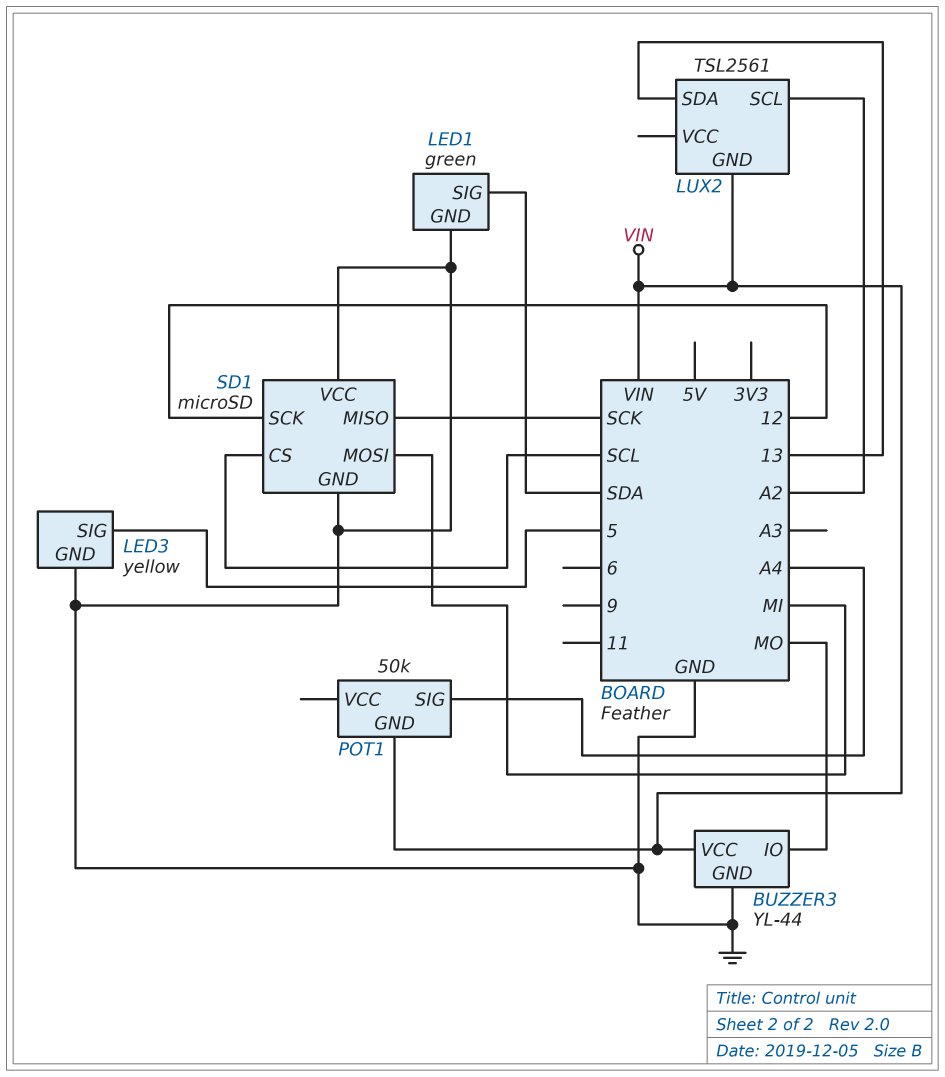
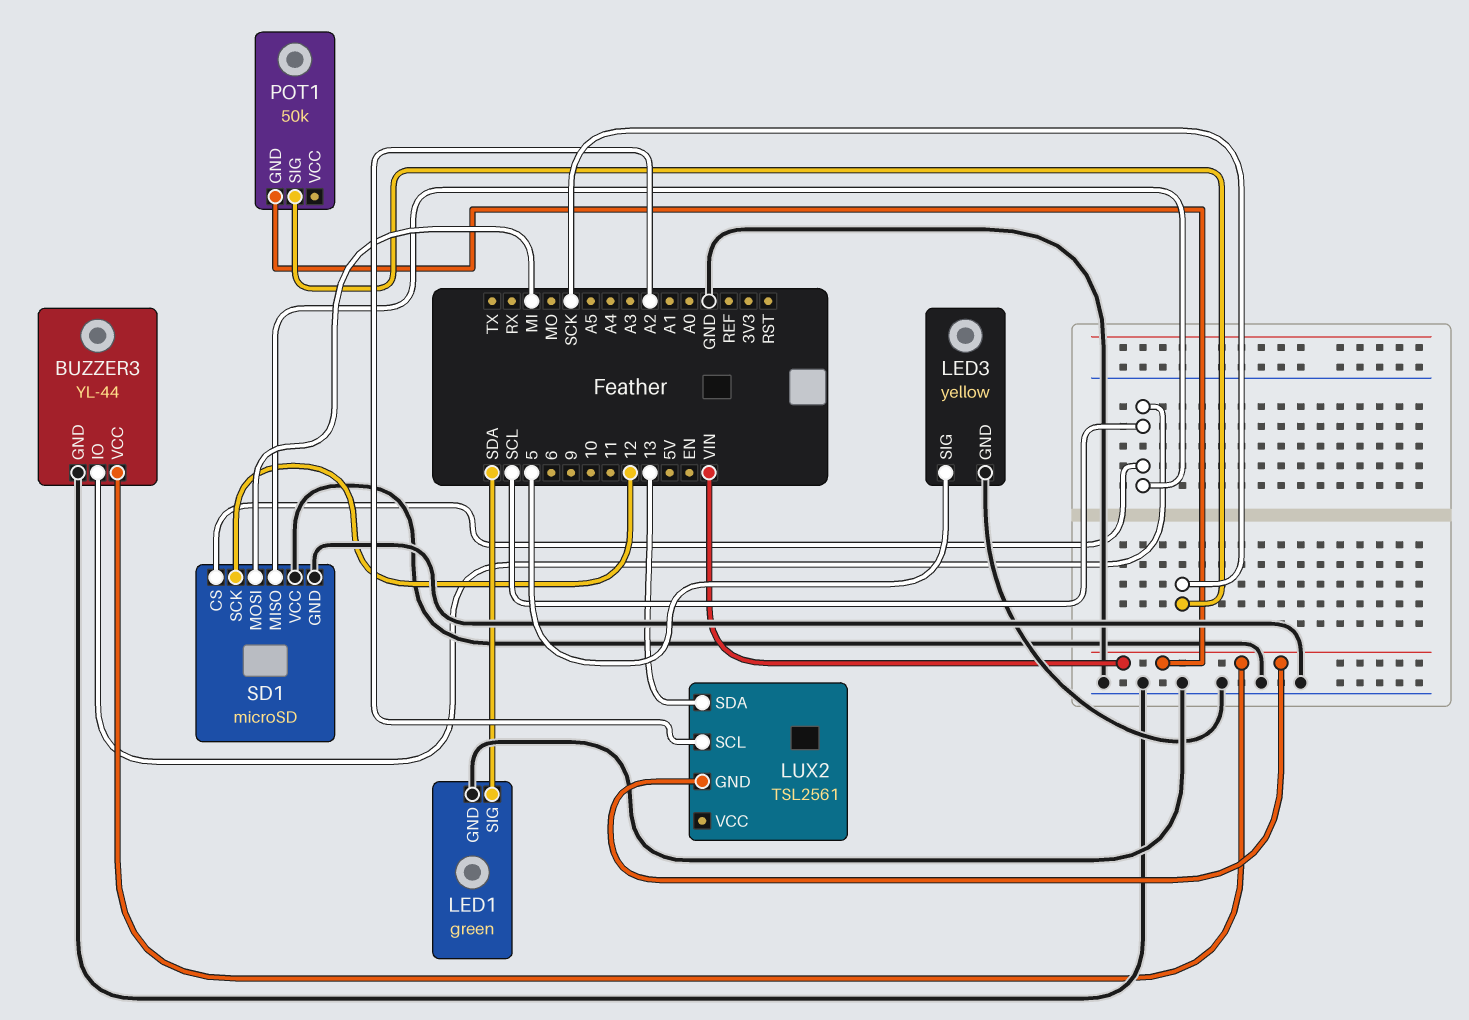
BUZZER3 pin IO: MO -> SCL
POT1 pin SIG: A4 -> SCK
SD1 pin MISO: SCK -> SCL

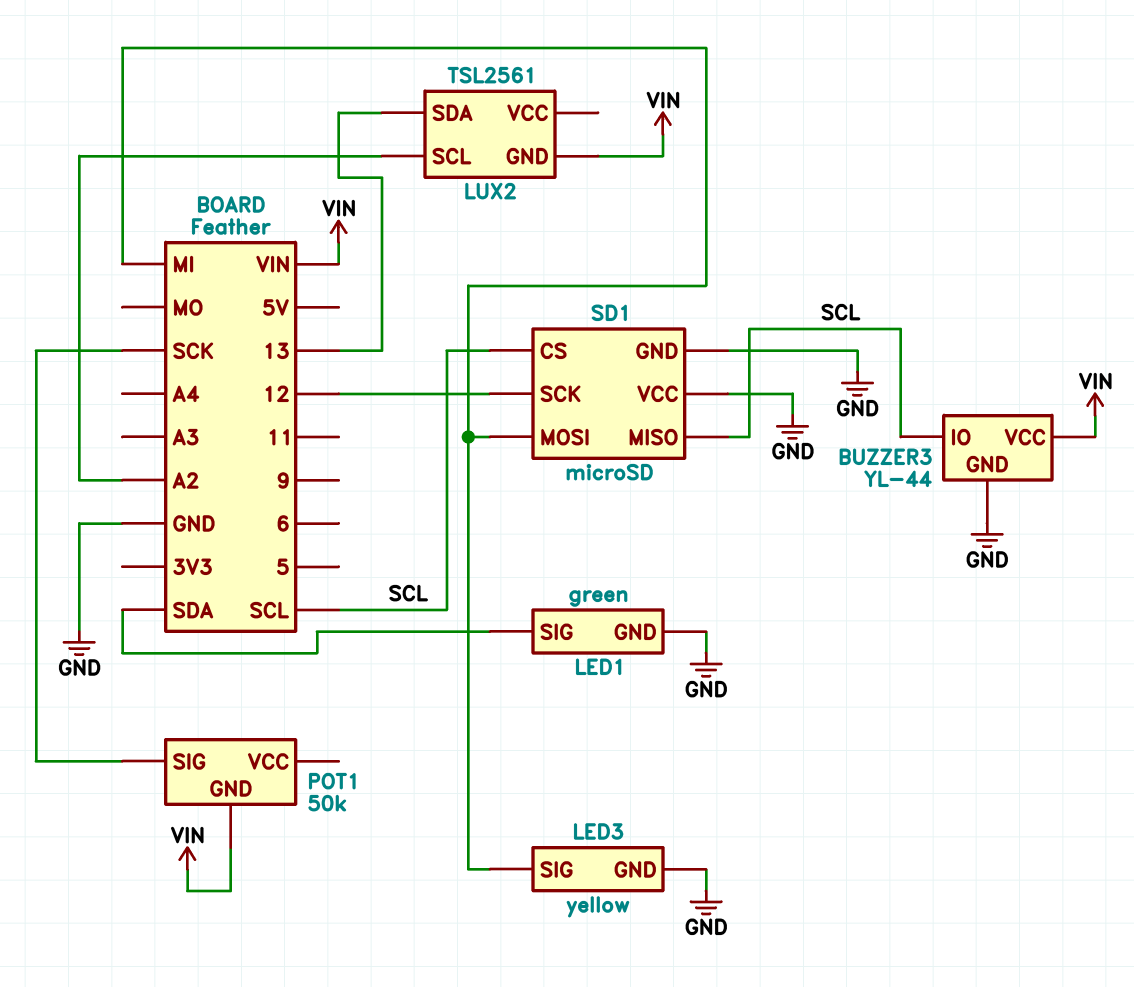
LED3 pin SIG: 5 -> MI

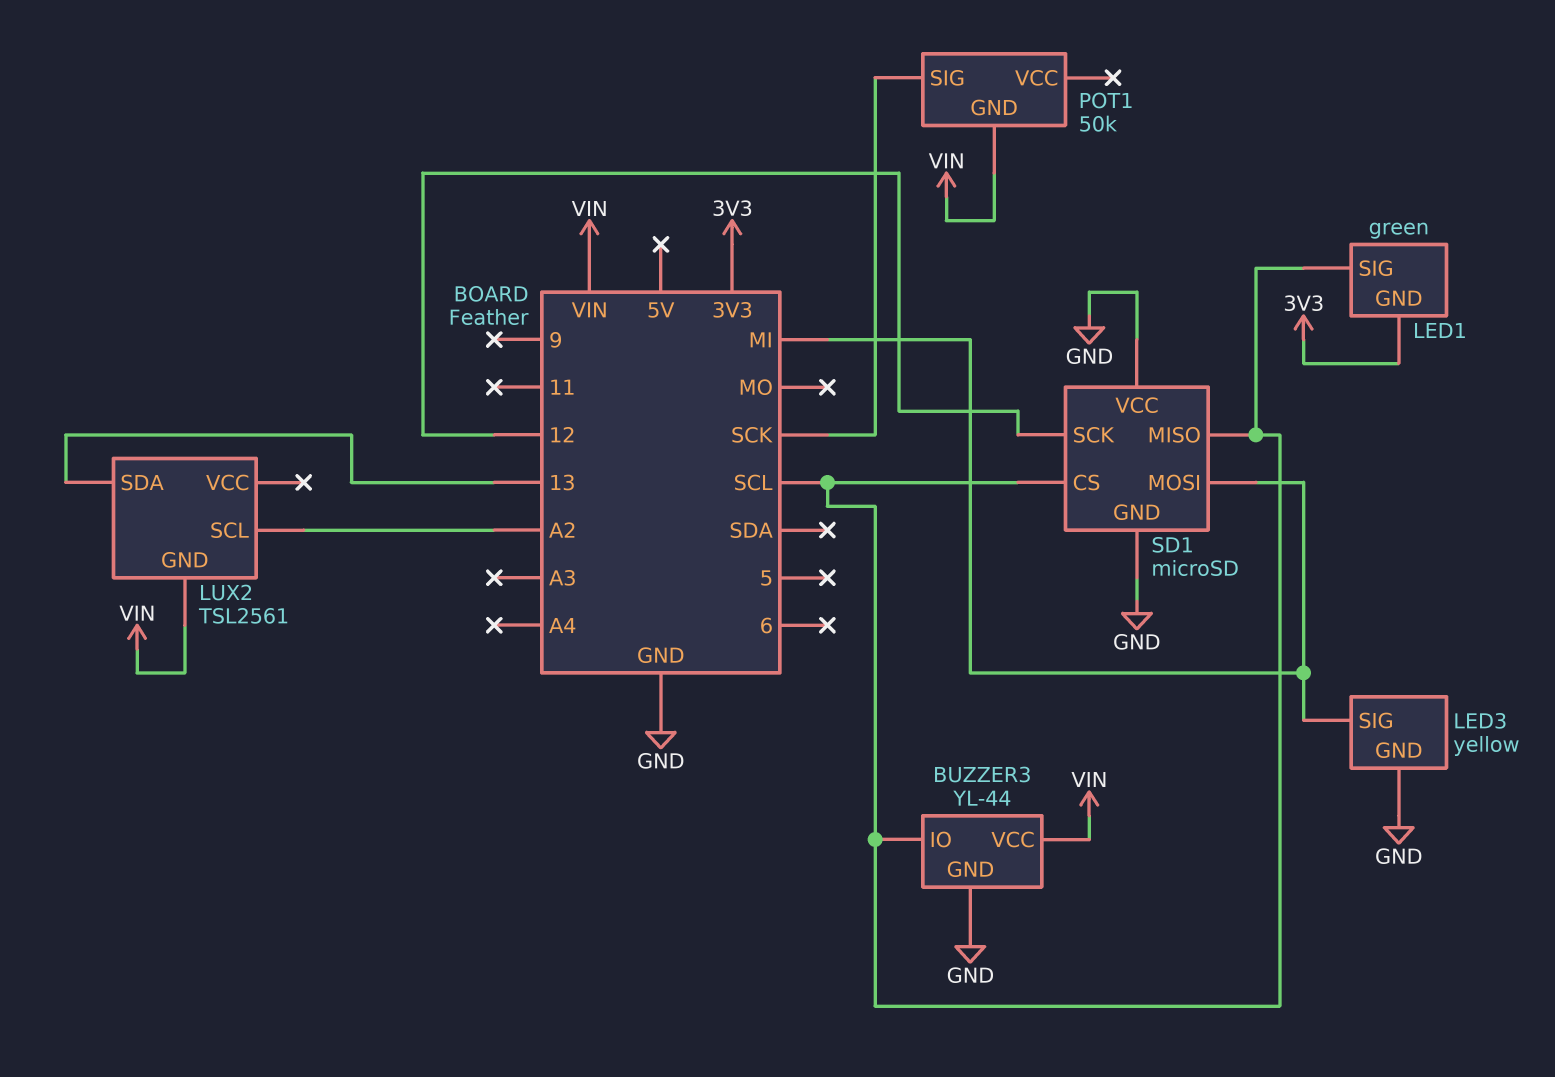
LED1 pin GND: GND -> 3V3
LED1 pin SIG: SDA -> SCL

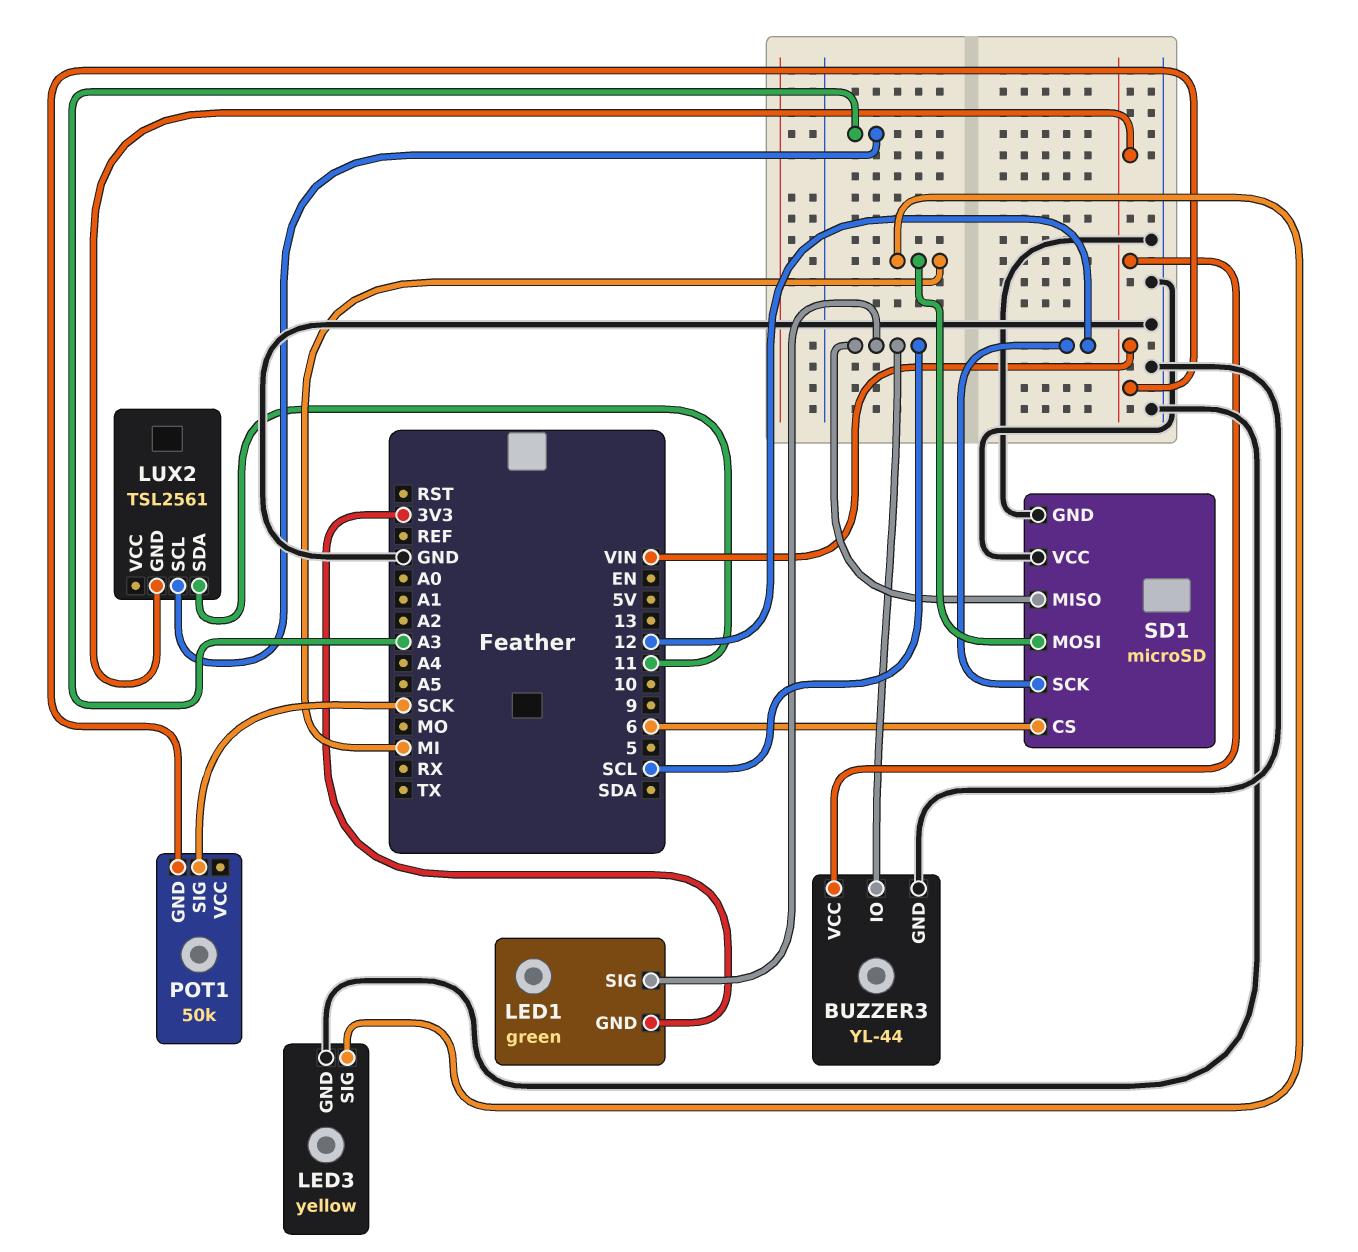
LUX2 pin SCL: A2 -> A3
LUX2 pin SDA: 13 -> 11
SD1 pin CS: SCL -> 6

